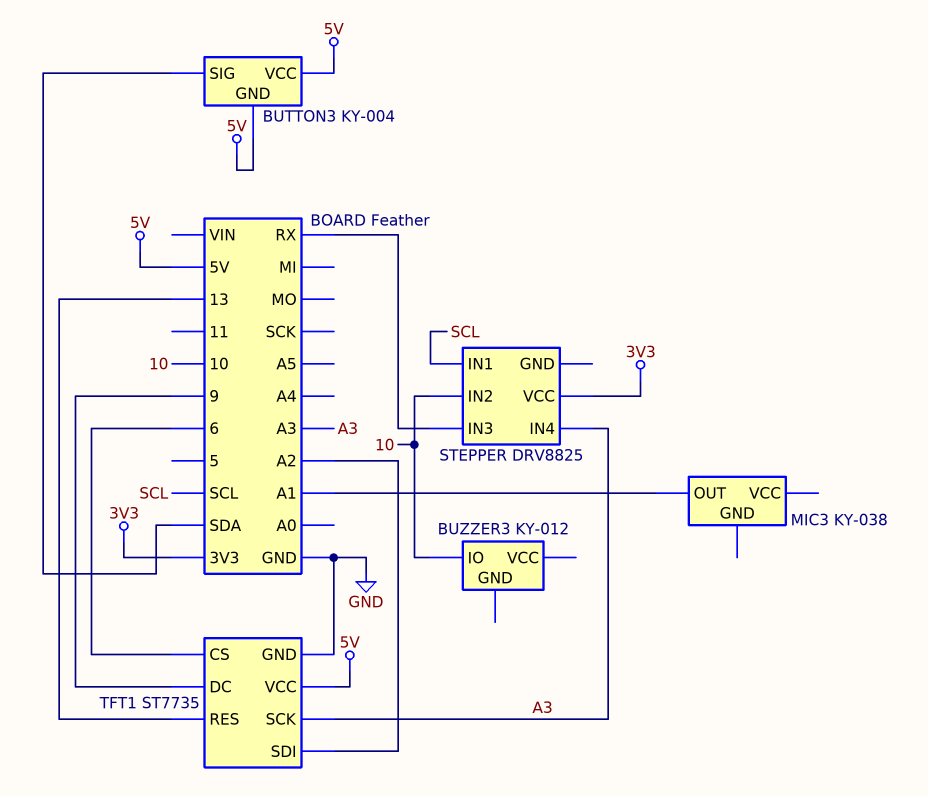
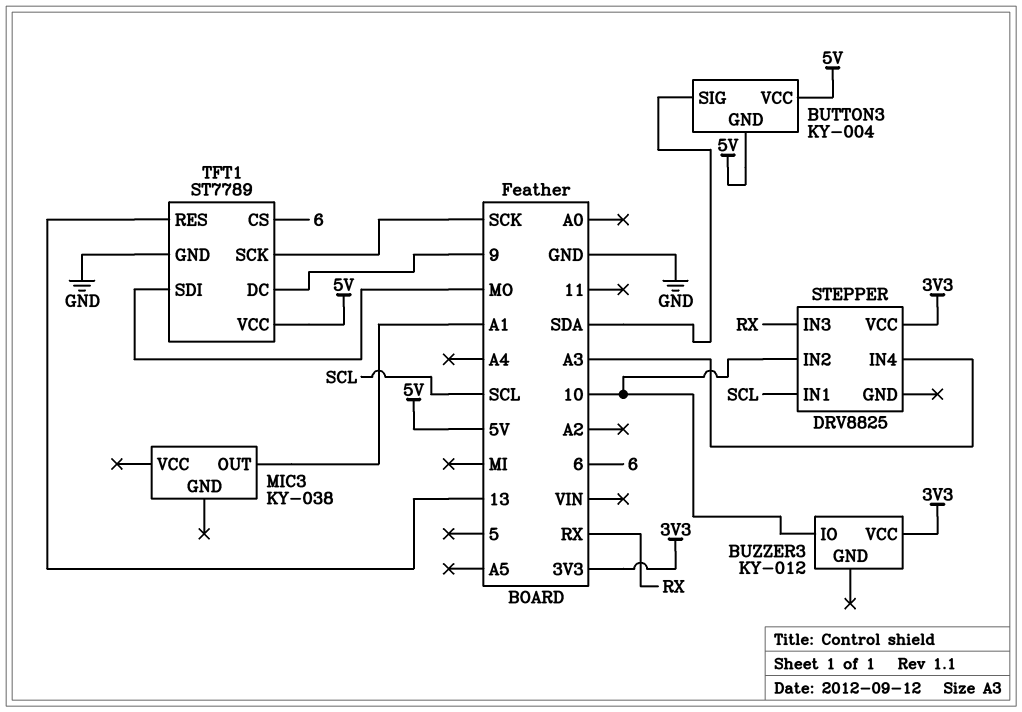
BUZZER3 pin VCC: none -> 3V3
TFT1: ST7735 -> ST7789
TFT1 pin SCK: A3 -> SCK
TFT1 pin SDI: A2 -> MO

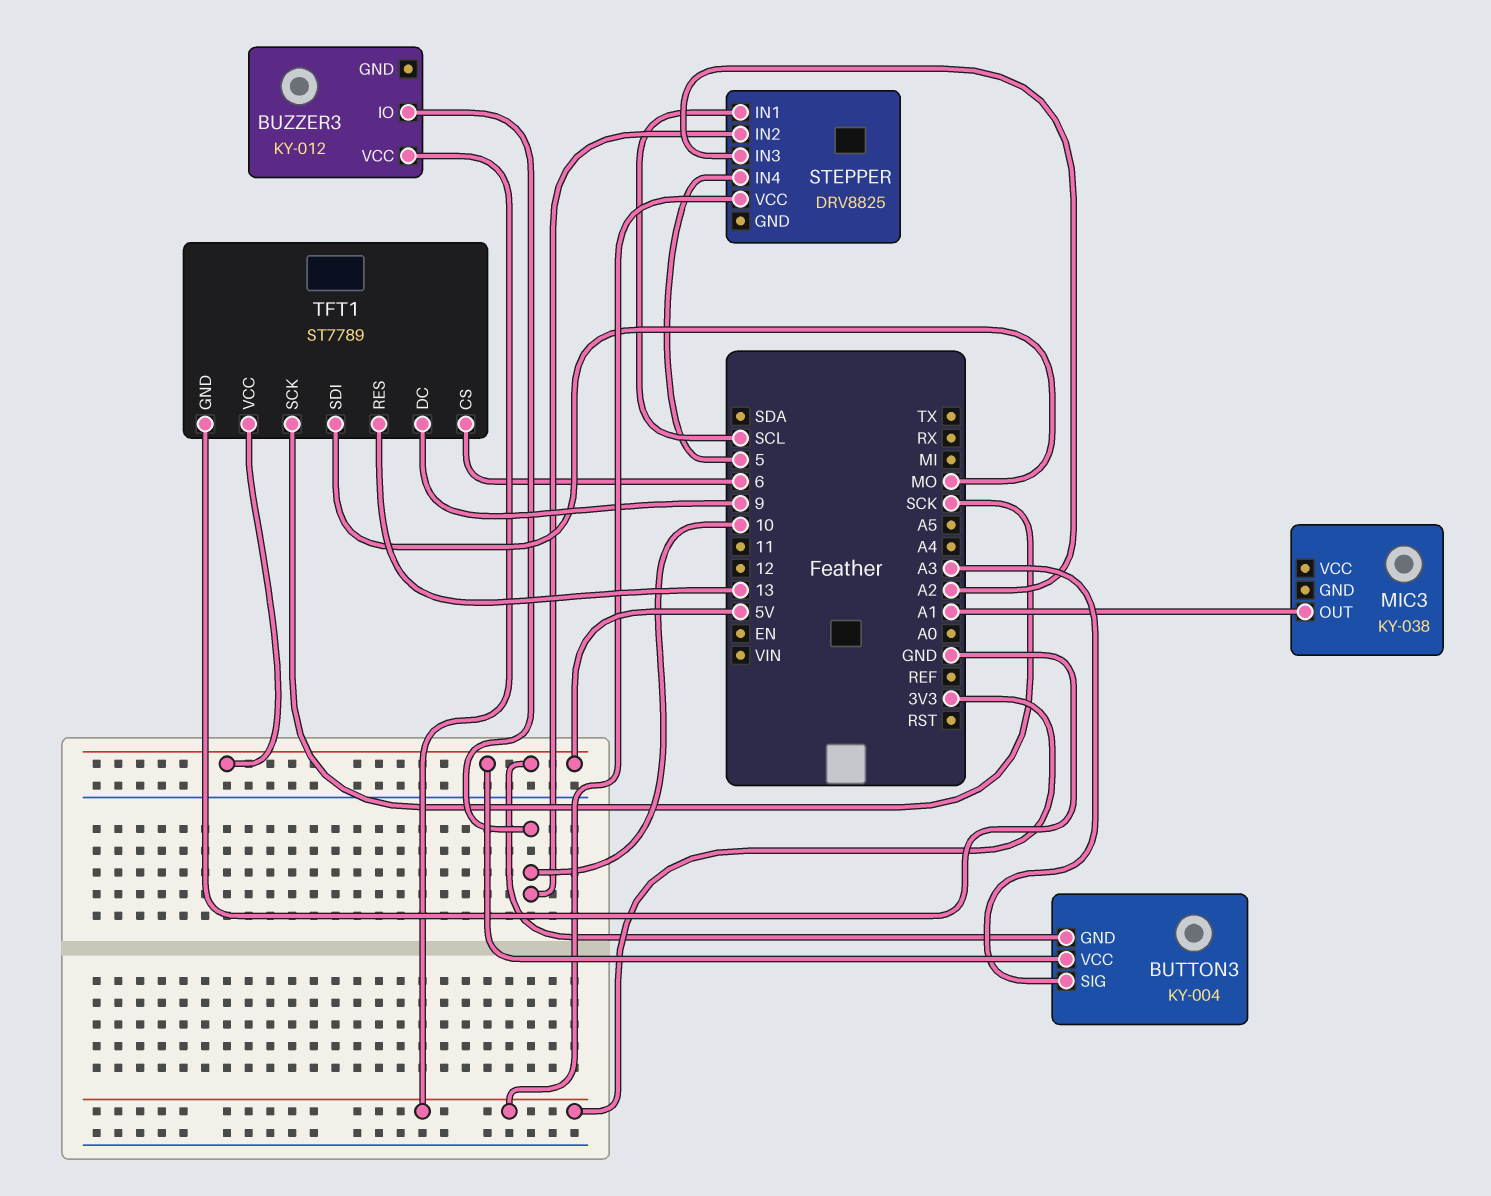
BUTTON3 pin SIG: SDA -> A3
STEPPER pin IN3: RX -> A2
STEPPER pin IN4: A3 -> 5

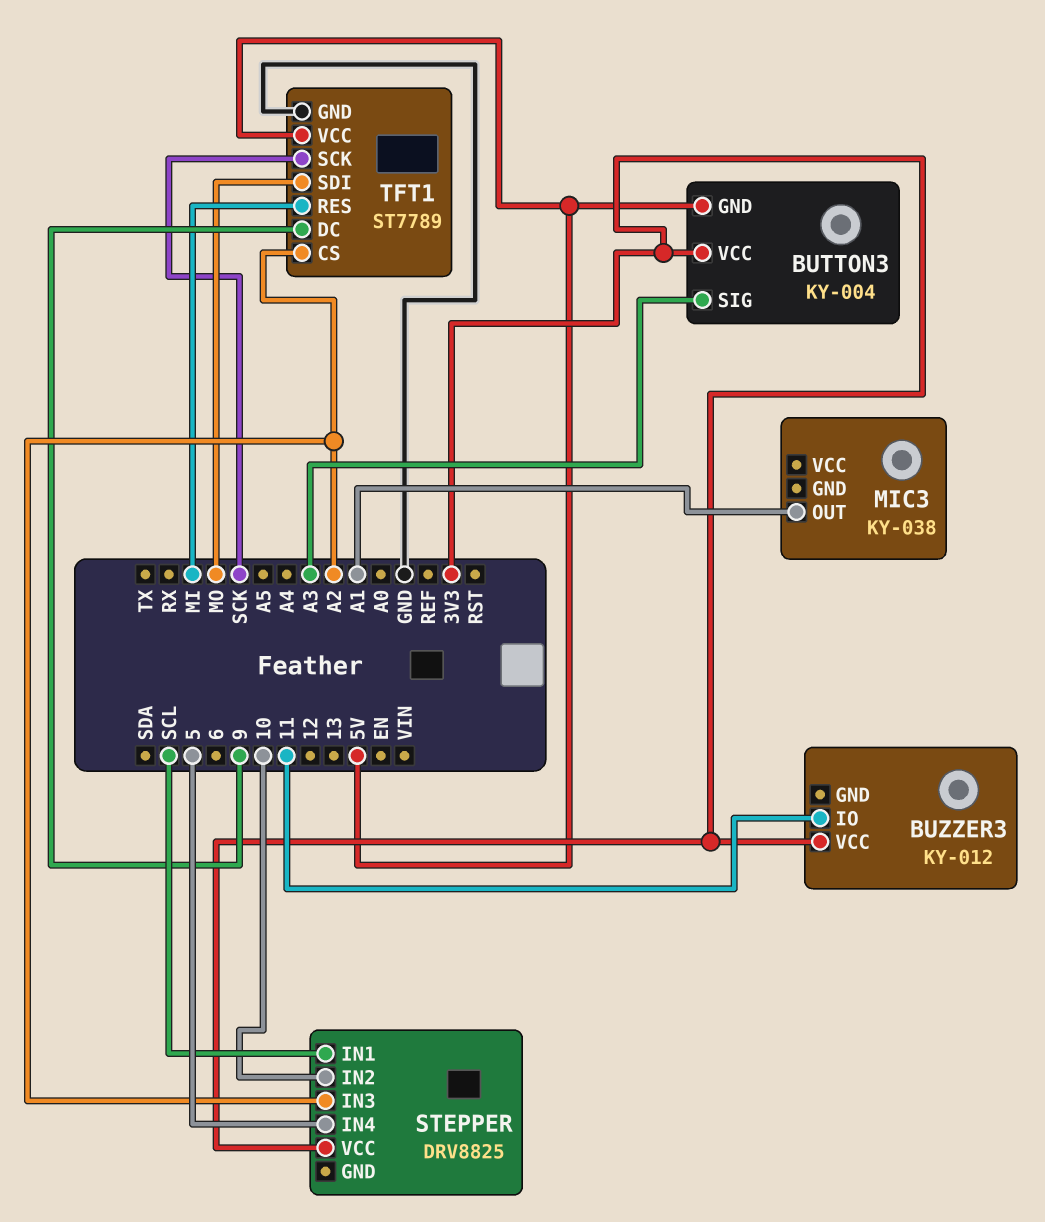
BUTTON3 pin VCC: 5V -> 3V3
BUZZER3 pin IO: 10 -> 11
TFT1 pin CS: 6 -> A2
TFT1 pin RES: 13 -> MI

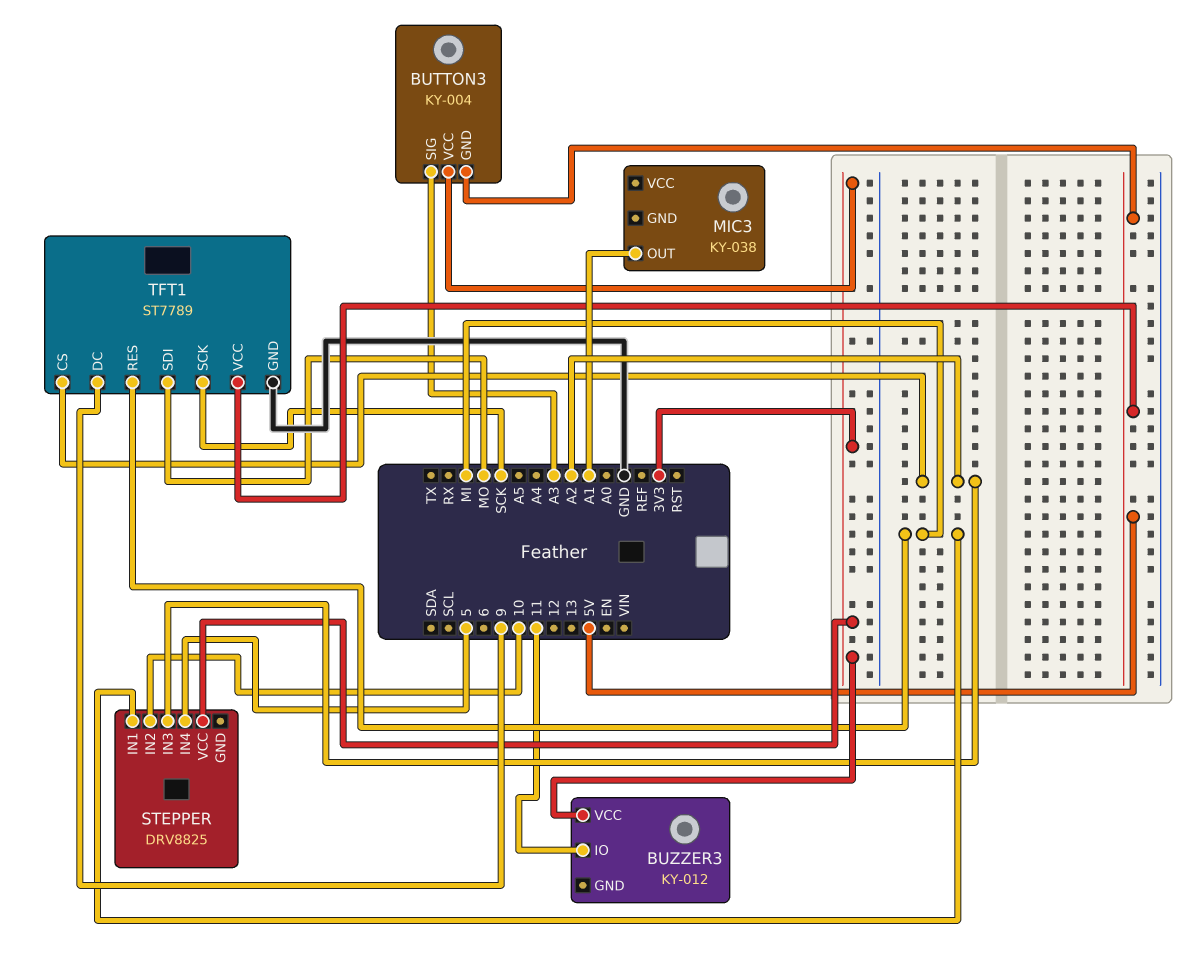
STEPPER pin IN1: SCL -> MI

